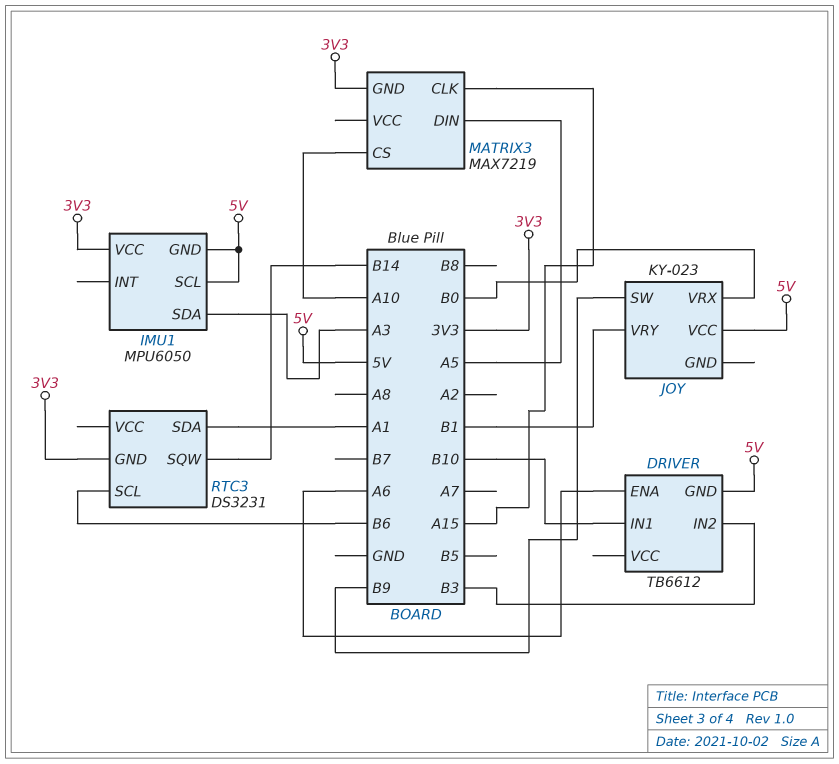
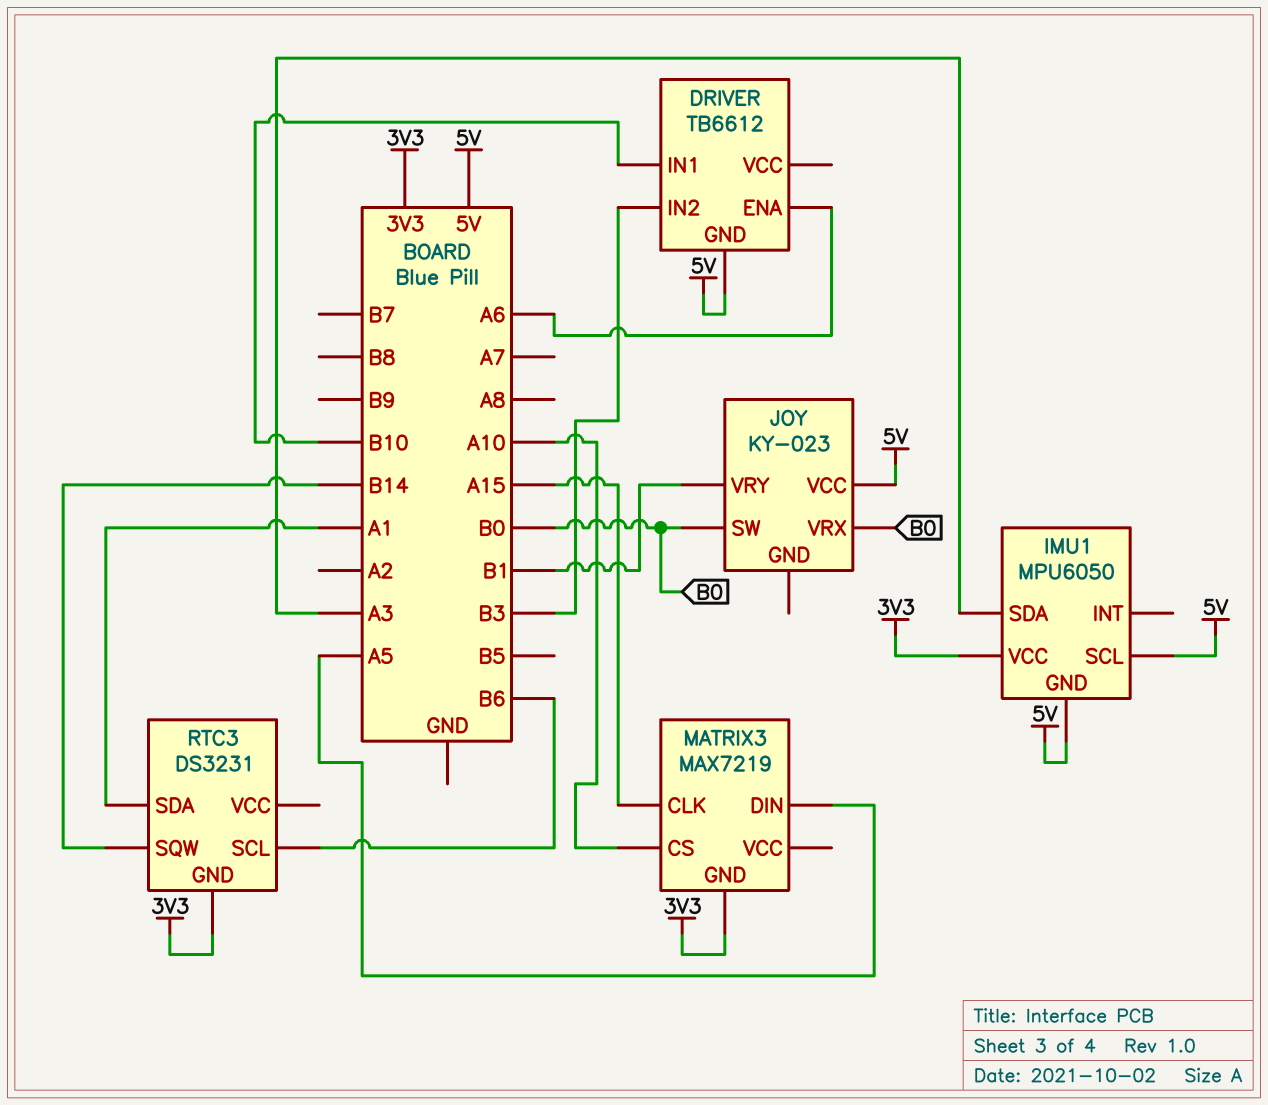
JOY pin SW: B9 -> B0

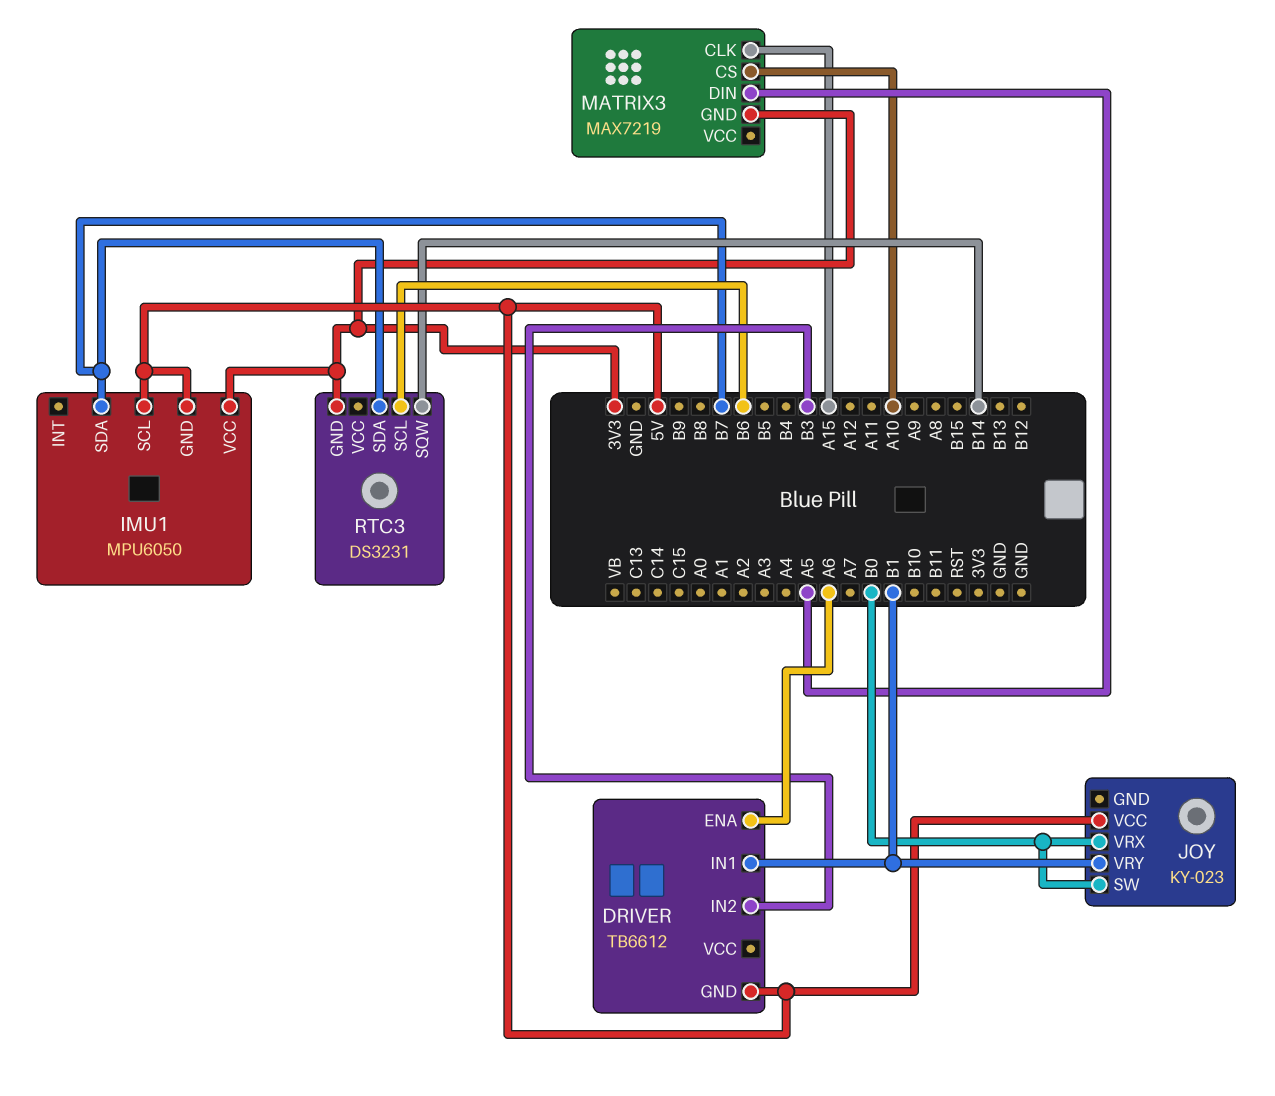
DRIVER pin IN1: B10 -> B1
IMU1 pin SDA: A3 -> B7
RTC3 pin SDA: A1 -> B7

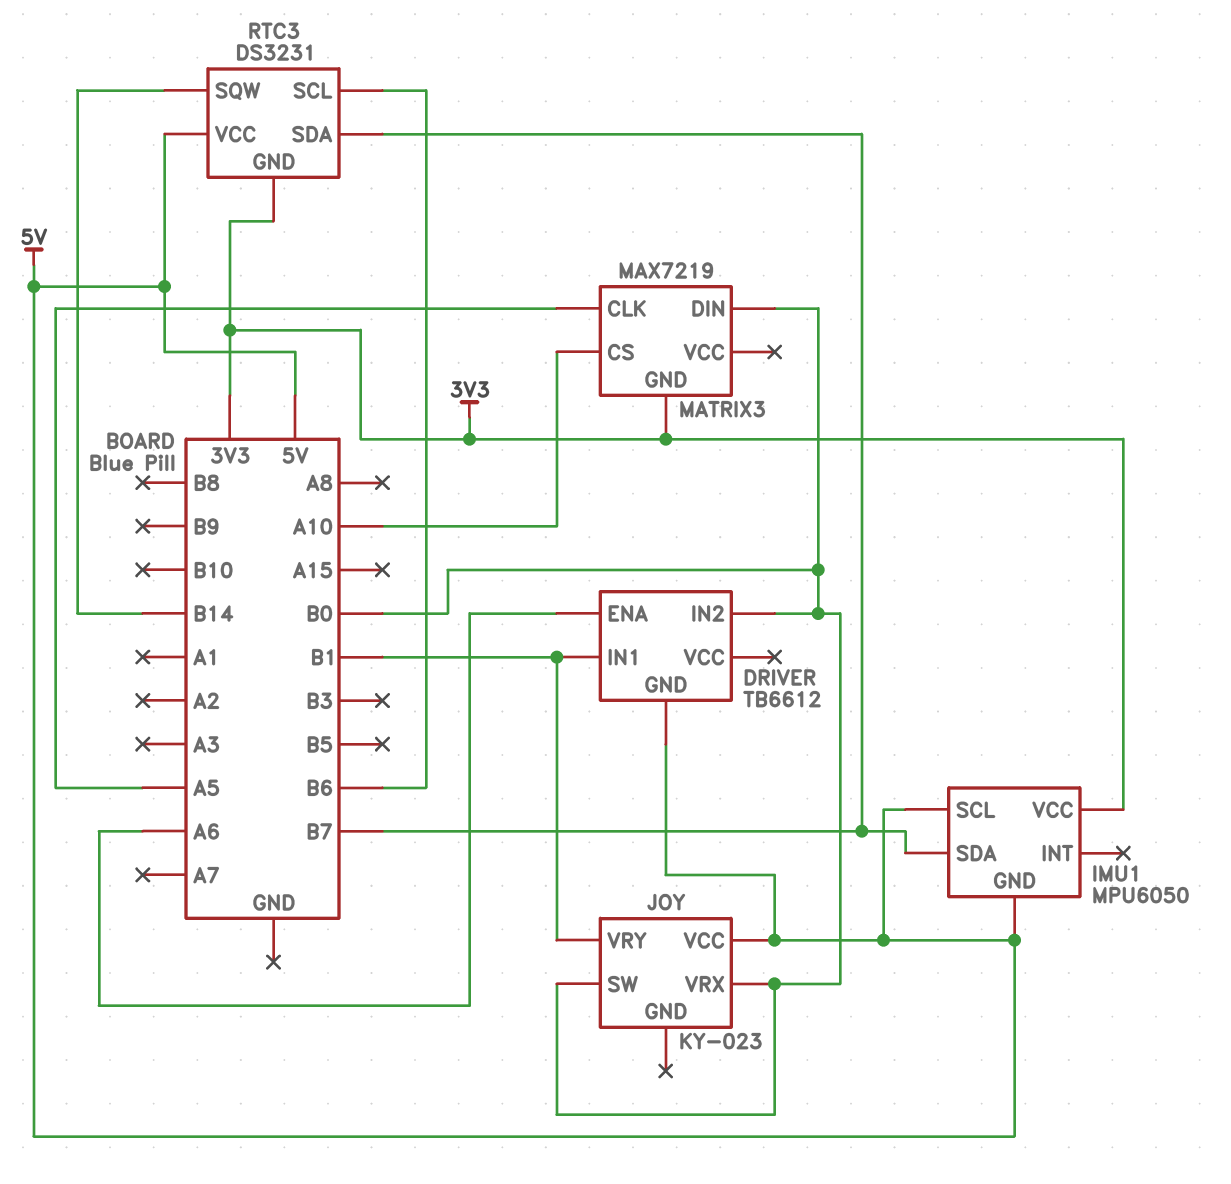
DRIVER pin IN2: B3 -> B0
MATRIX3 pin CLK: A15 -> A5
MATRIX3 pin DIN: A5 -> B0
RTC3 pin VCC: none -> 5V

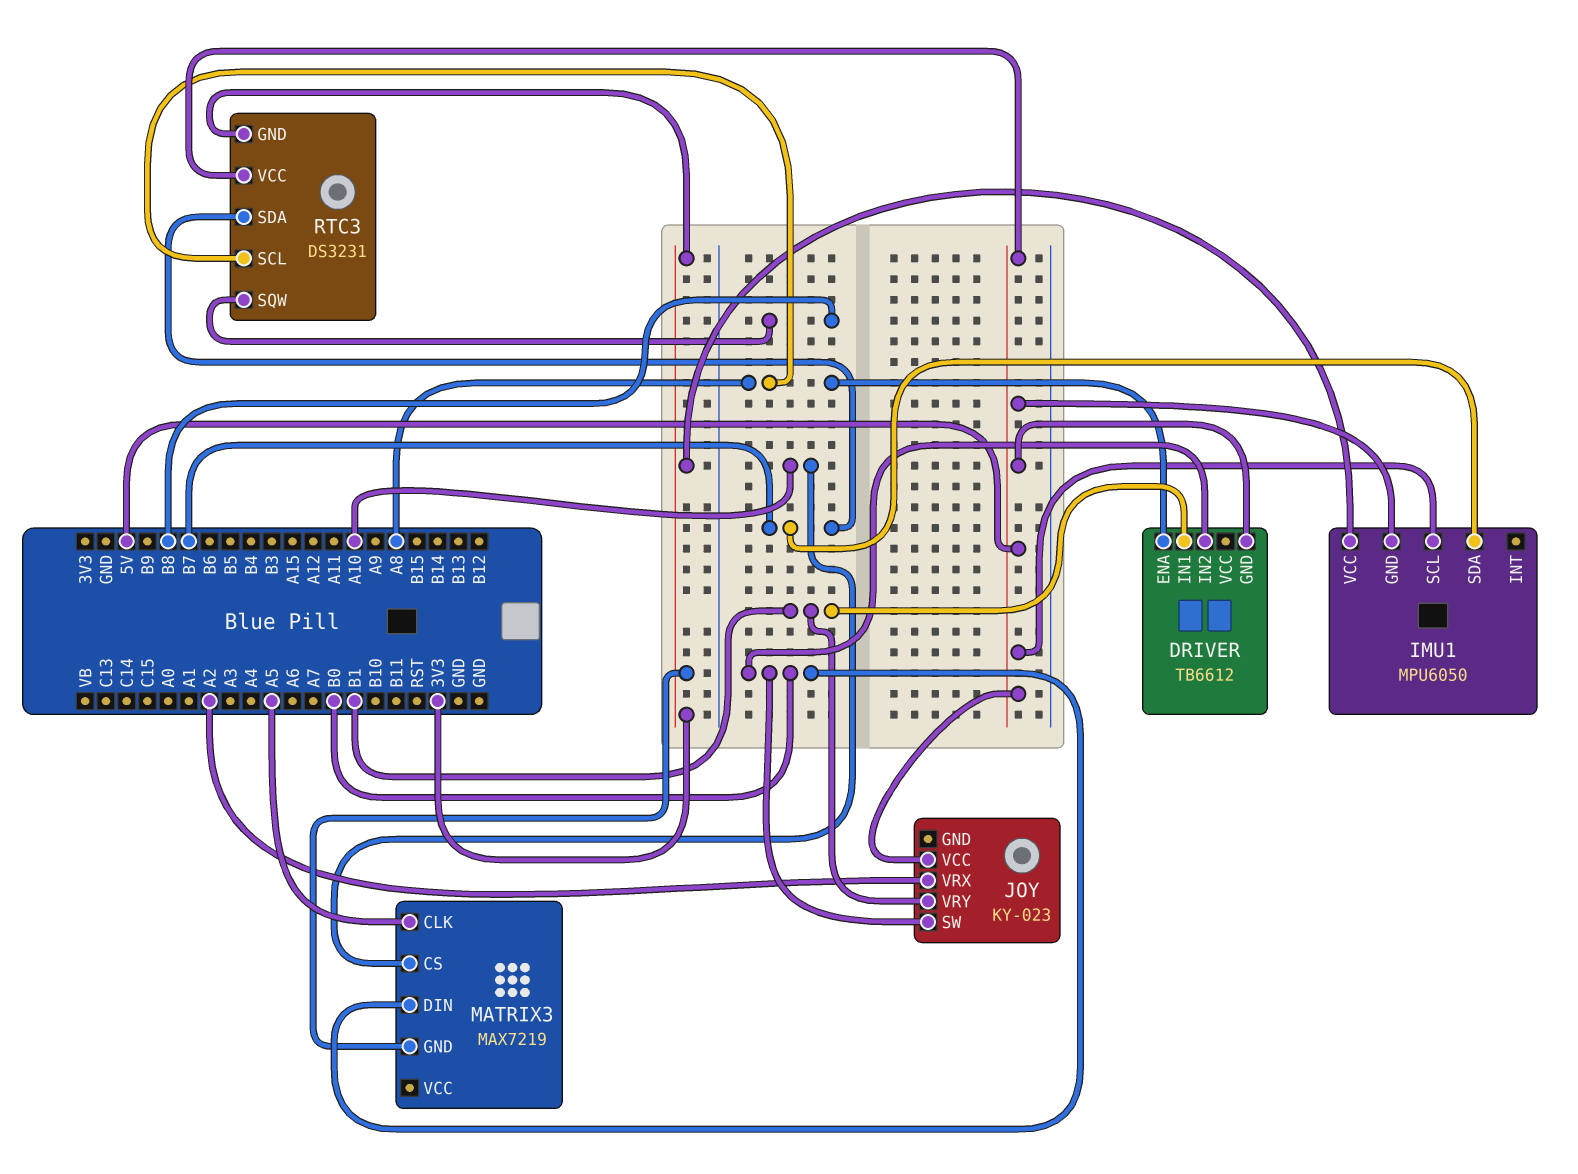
DRIVER pin ENA: A6 -> A8
JOY pin VRX: B0 -> A2
RTC3 pin SCL: B6 -> A8
RTC3 pin SQW: B14 -> B8

